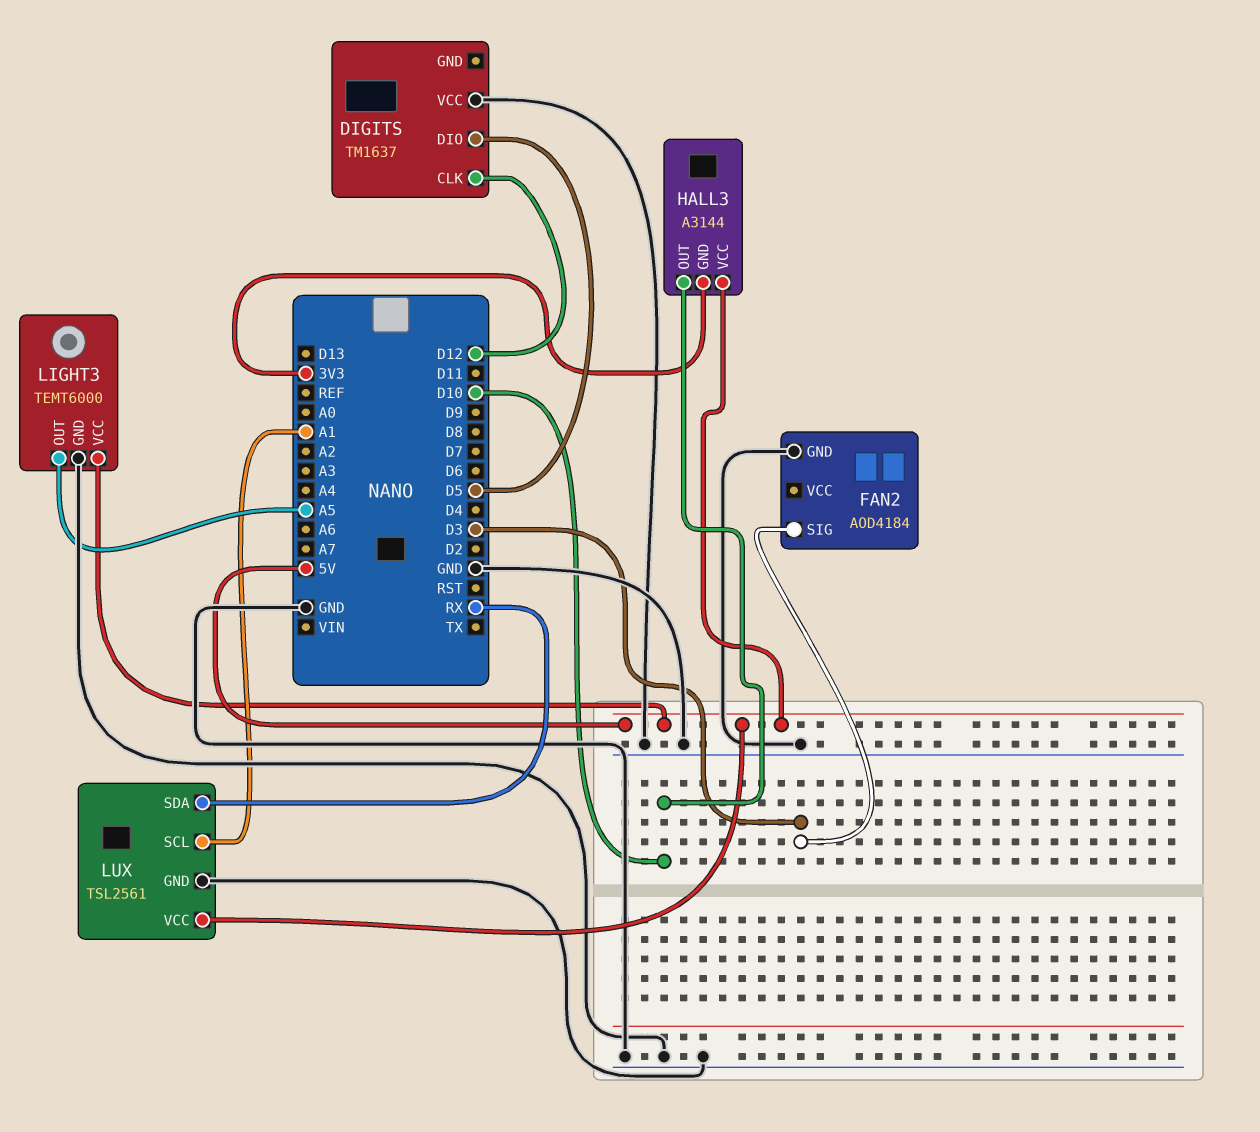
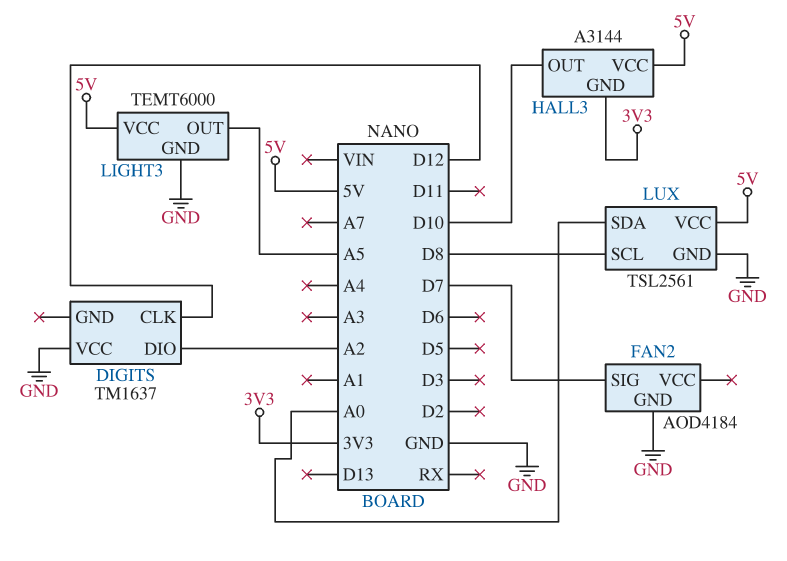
DIGITS pin DIO: D5 -> A2
FAN2 pin SIG: D3 -> D7
LUX pin SCL: A1 -> D8
LUX pin SDA: RX -> A0

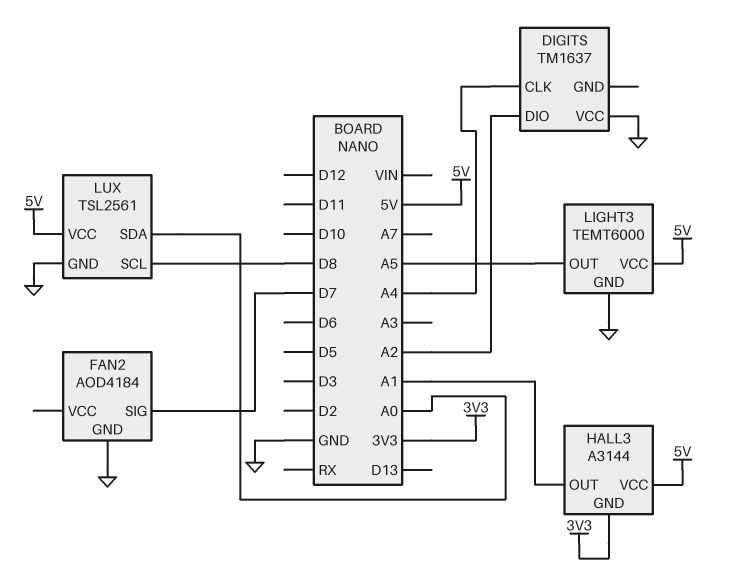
DIGITS pin CLK: D12 -> A4
HALL3 pin OUT: D10 -> A1

